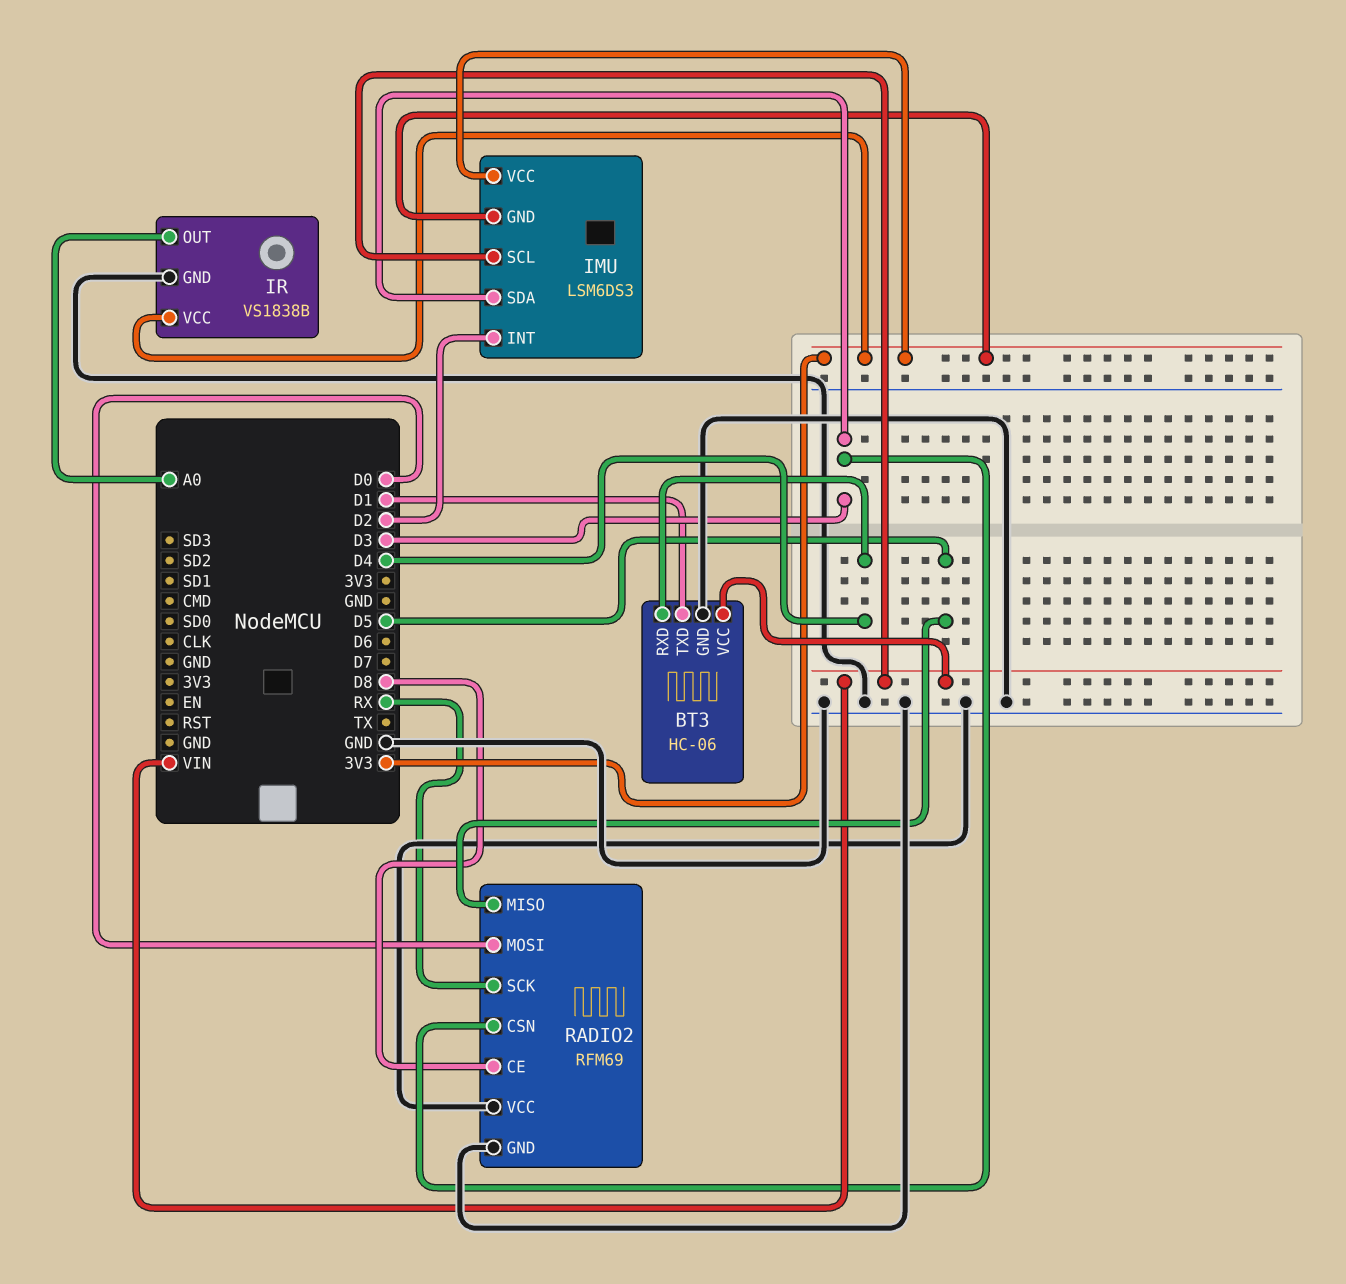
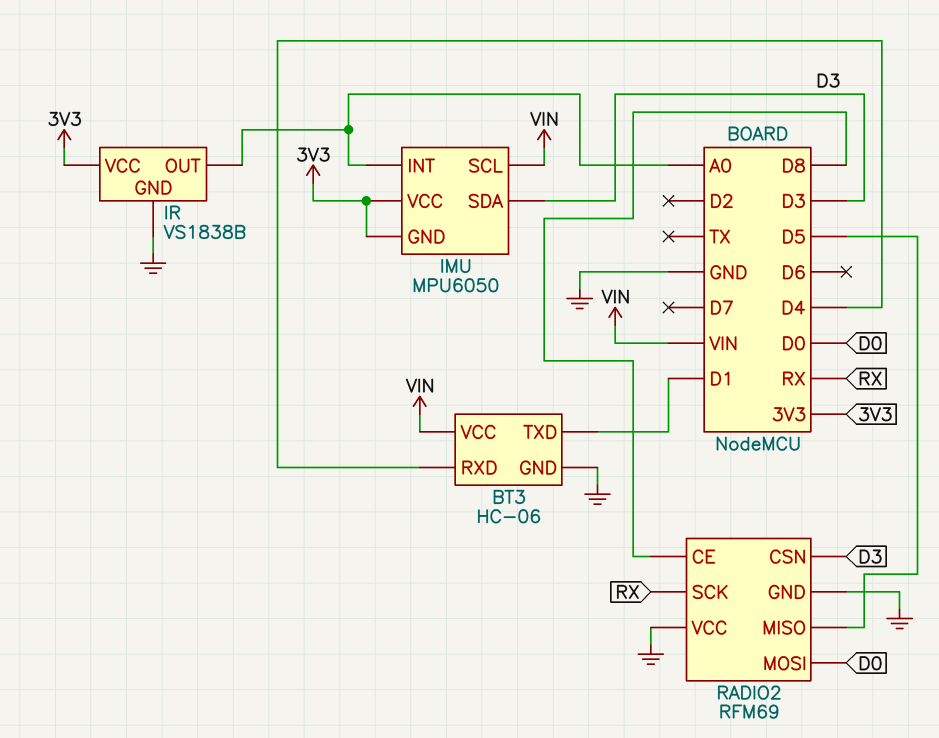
IMU: LSM6DS3 -> MPU6050
IMU pin INT: D2 -> A0

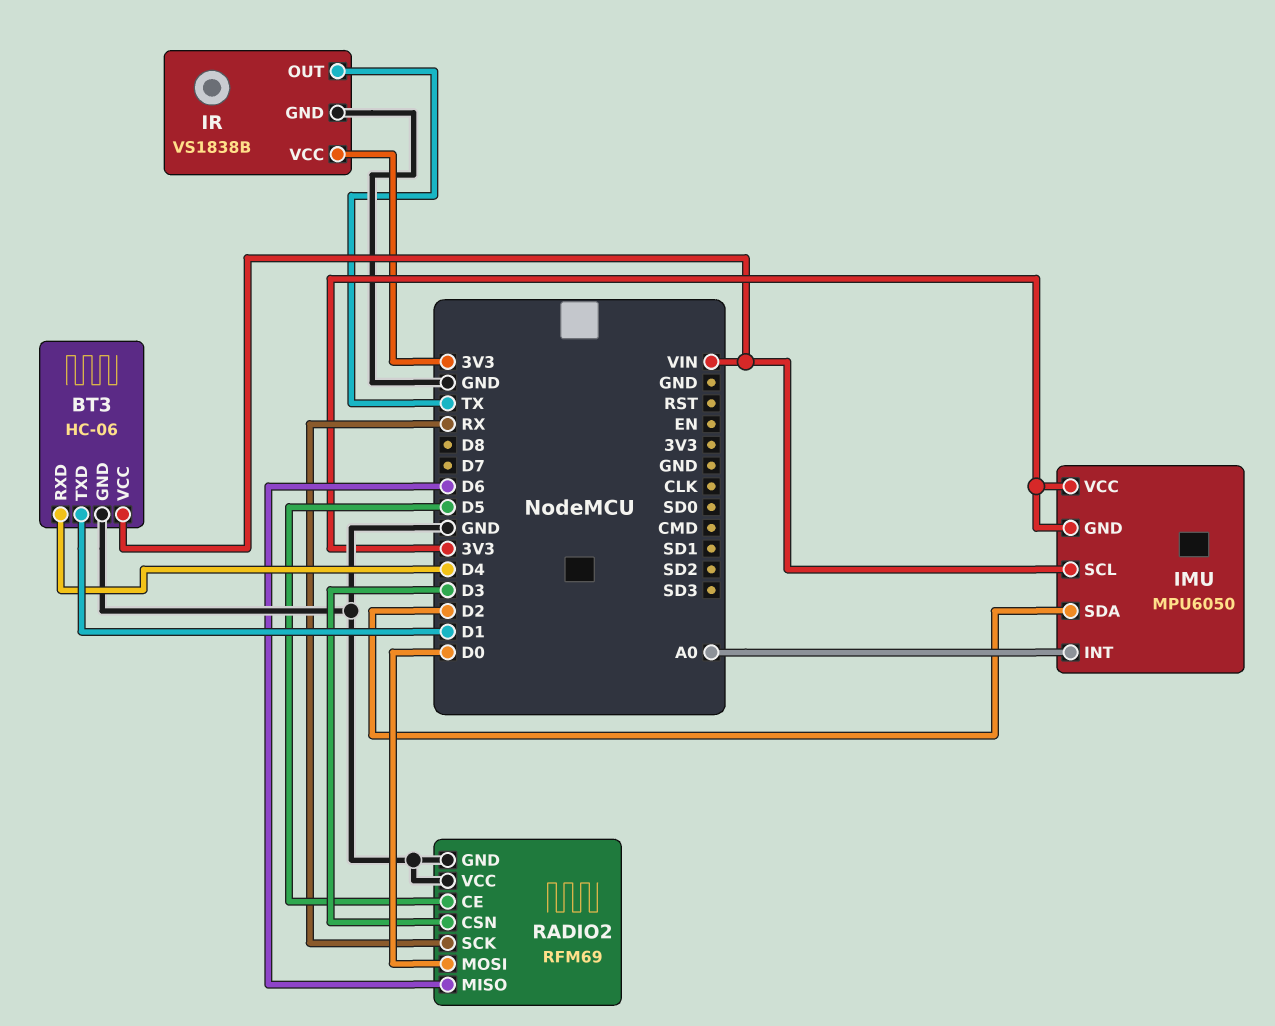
IMU pin SDA: D3 -> D2
IR pin OUT: A0 -> TX
RADIO2 pin CE: D8 -> D5
RADIO2 pin MISO: D5 -> D6

